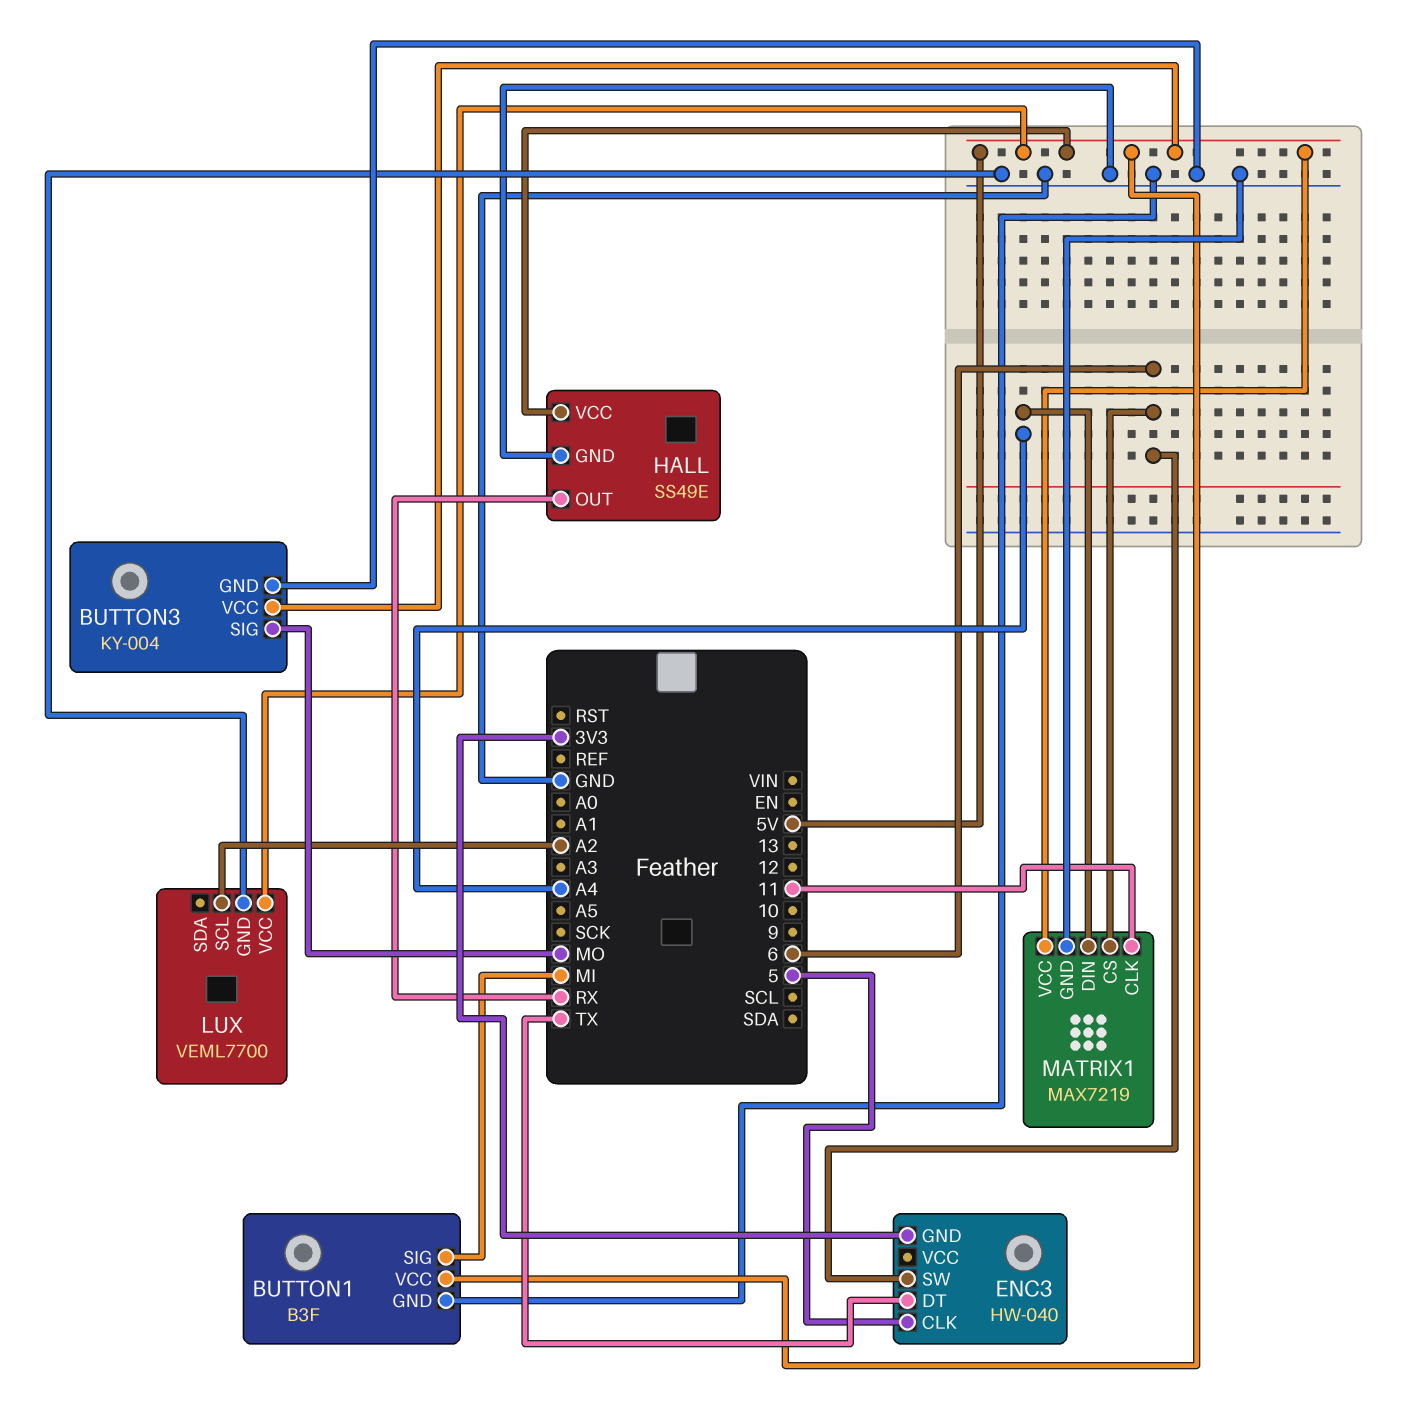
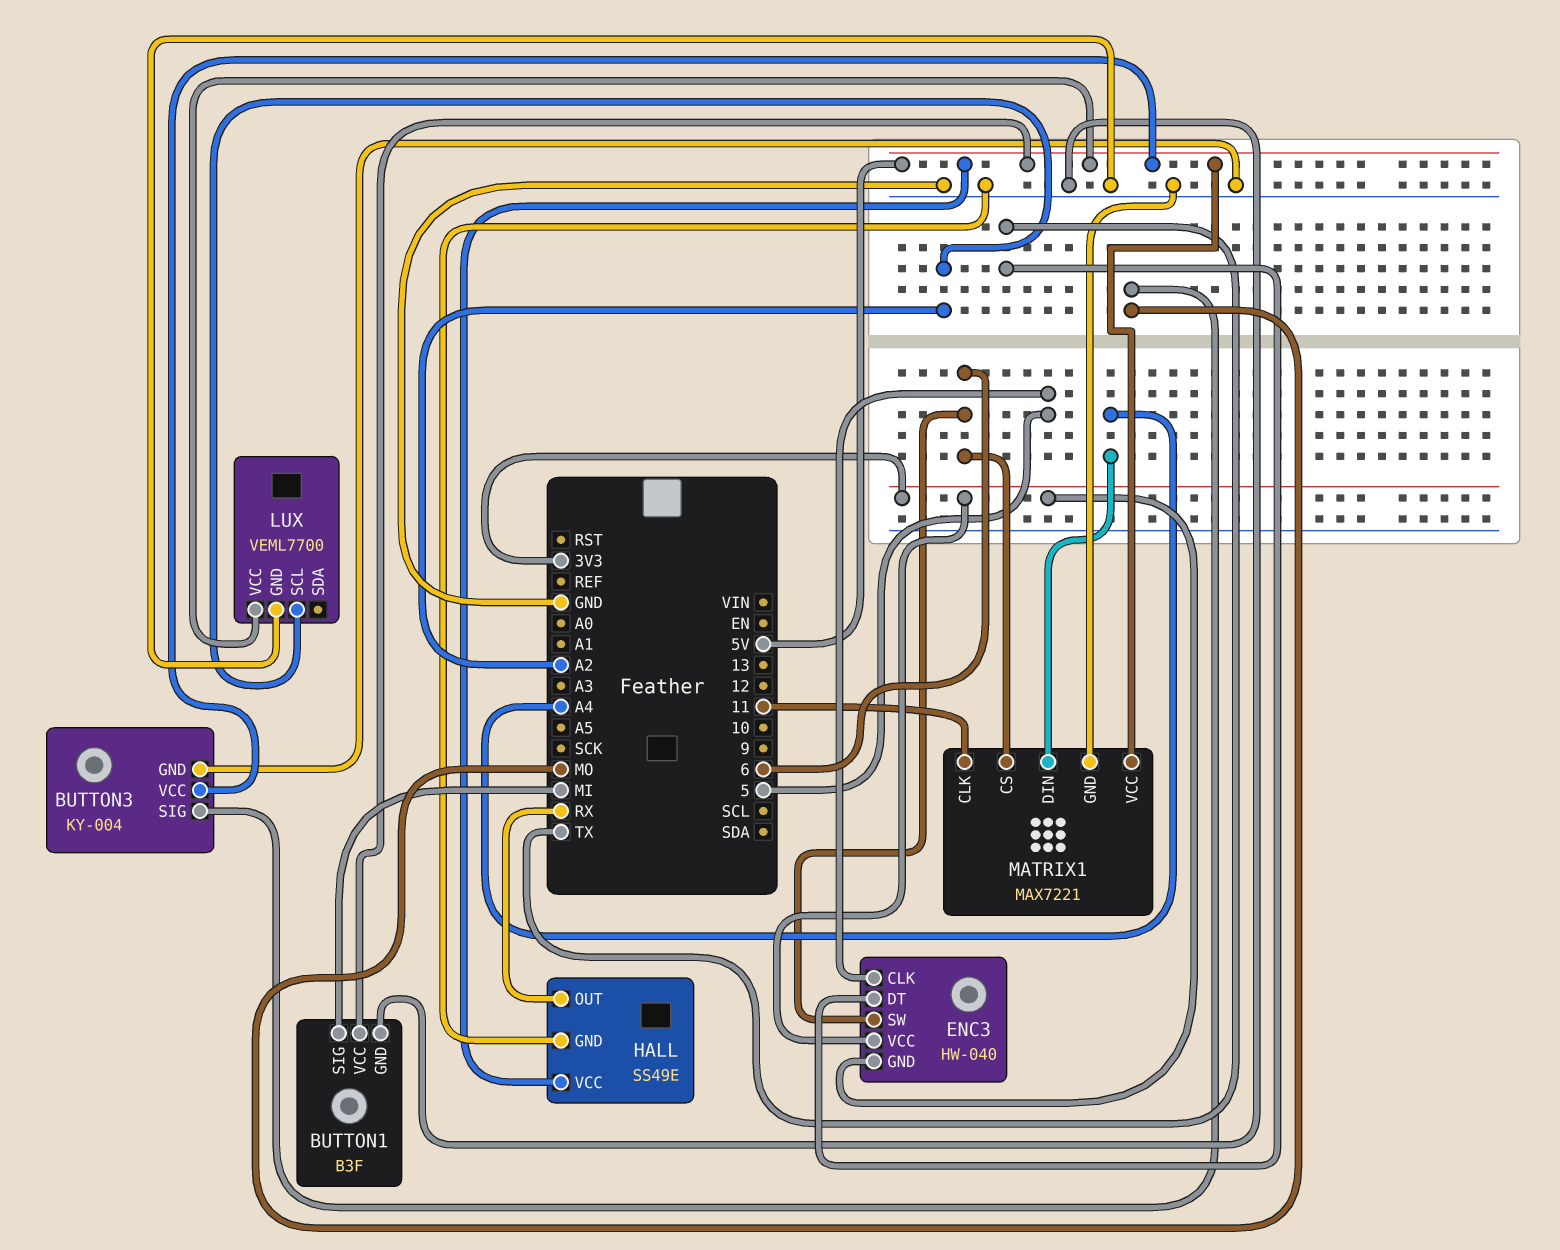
ENC3 pin VCC: none -> 3V3
MATRIX1: MAX7219 -> MAX7221

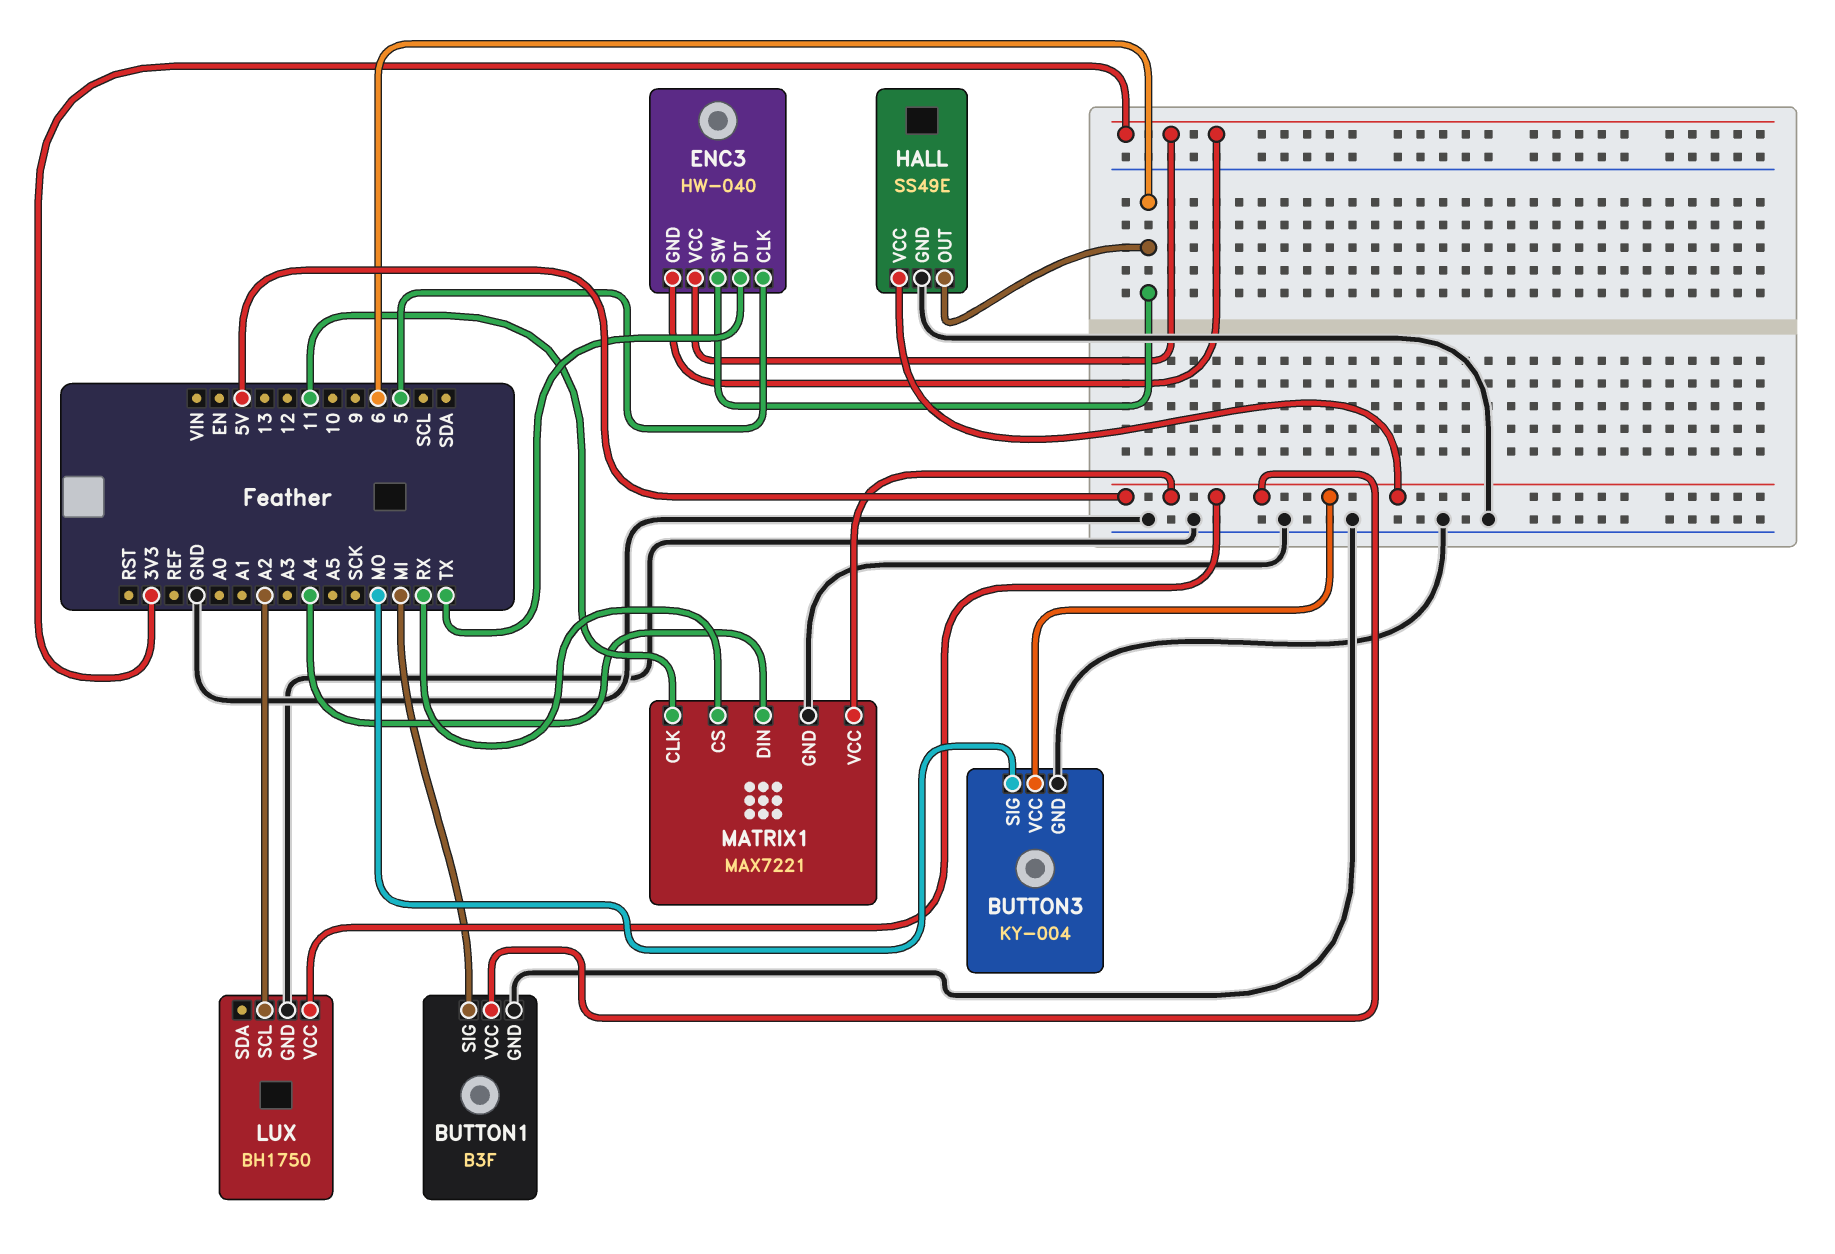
HALL pin OUT: RX -> 6
LUX: VEML7700 -> BH1750
MATRIX1 pin CS: 6 -> RX

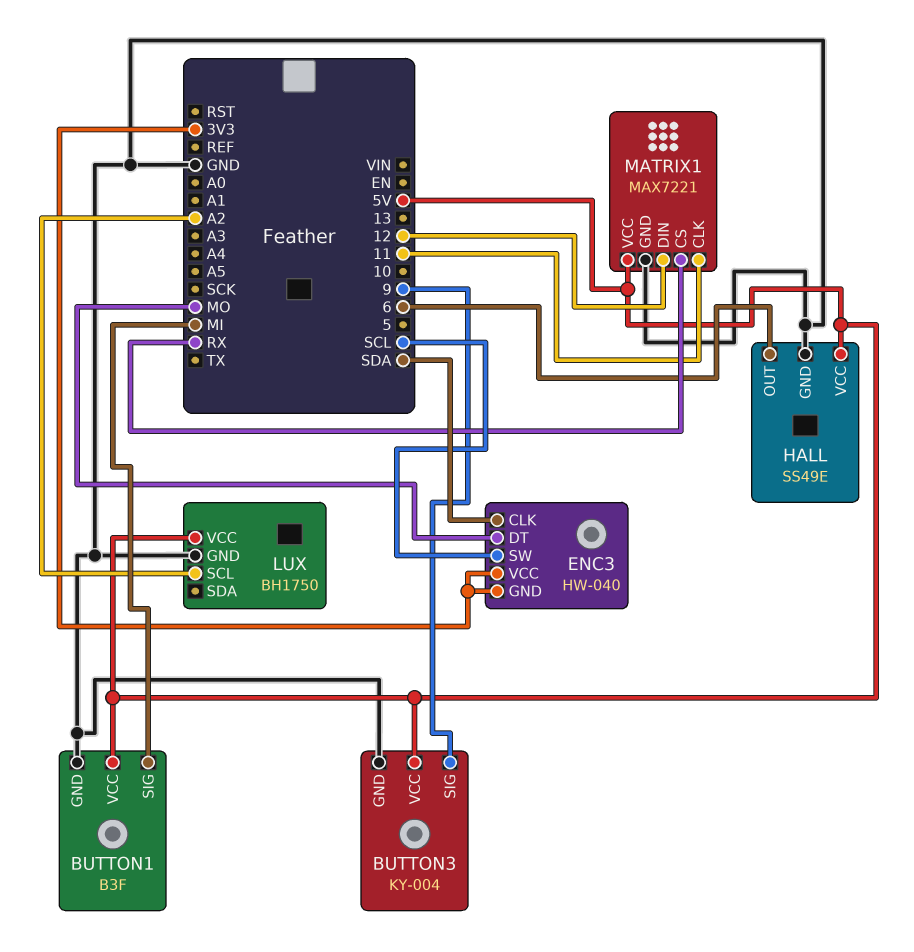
BUTTON3 pin SIG: MO -> 9
ENC3 pin CLK: 5 -> SDA
ENC3 pin DT: TX -> MO
ENC3 pin SW: 6 -> SCL
MATRIX1 pin DIN: A4 -> 12

